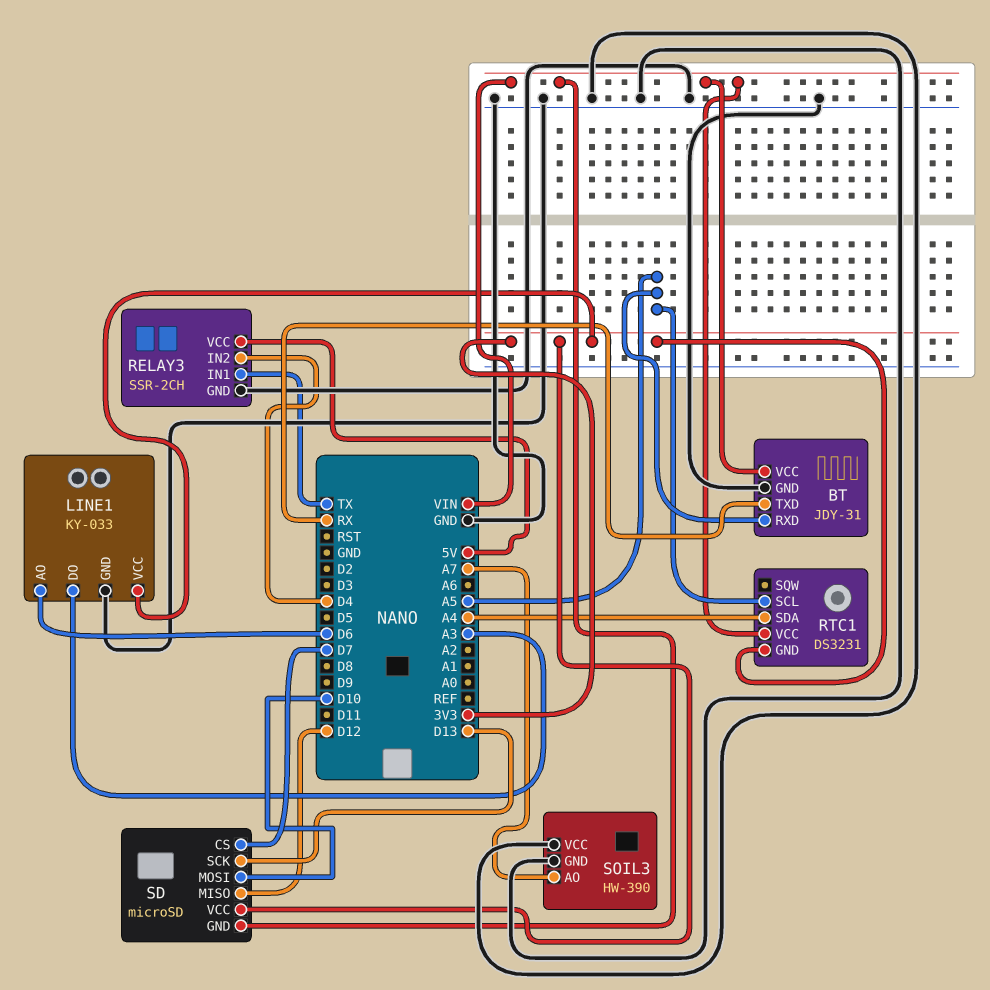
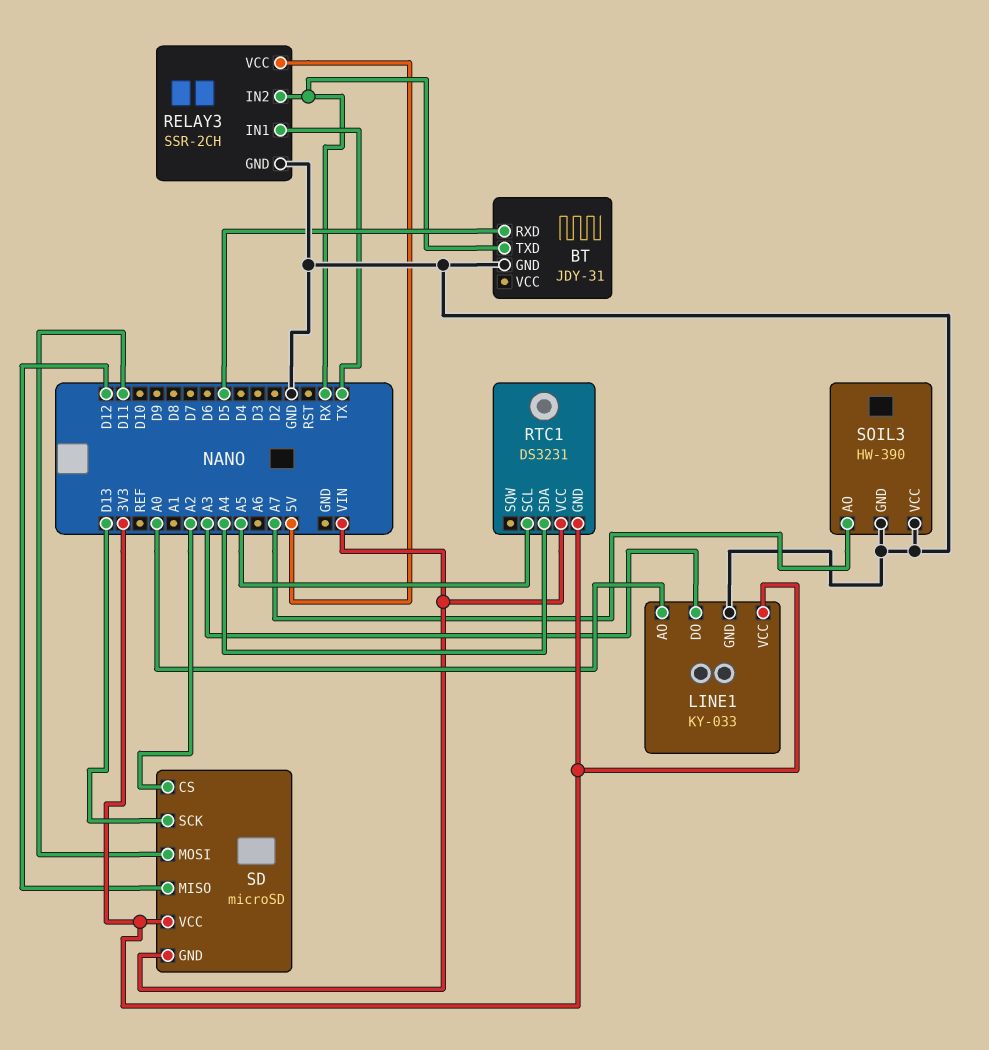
BT pin RXD: A5 -> D5
BT pin VCC: VIN -> none
LINE1 pin AO: D6 -> A0
RELAY3 pin IN2: D4 -> RX
SD pin CS: D7 -> A2
SD pin MOSI: D10 -> D11

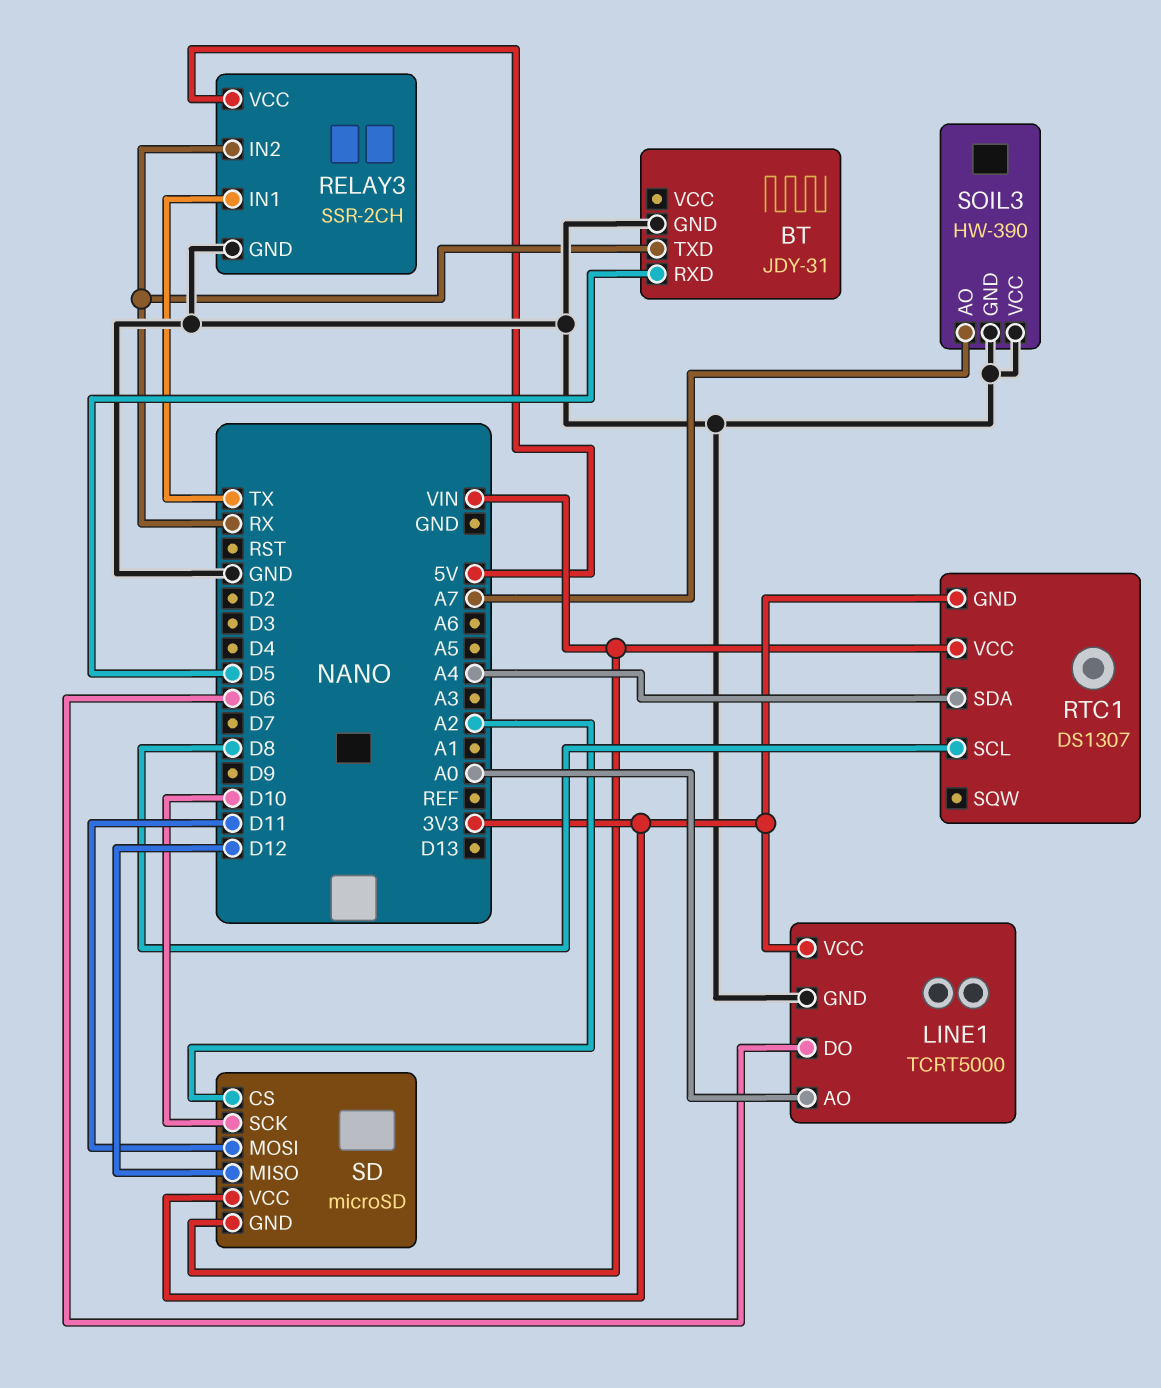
LINE1: KY-033 -> TCRT5000
LINE1 pin DO: A3 -> D6
RTC1: DS3231 -> DS1307
RTC1 pin SCL: A5 -> D8
SD pin SCK: D13 -> D10

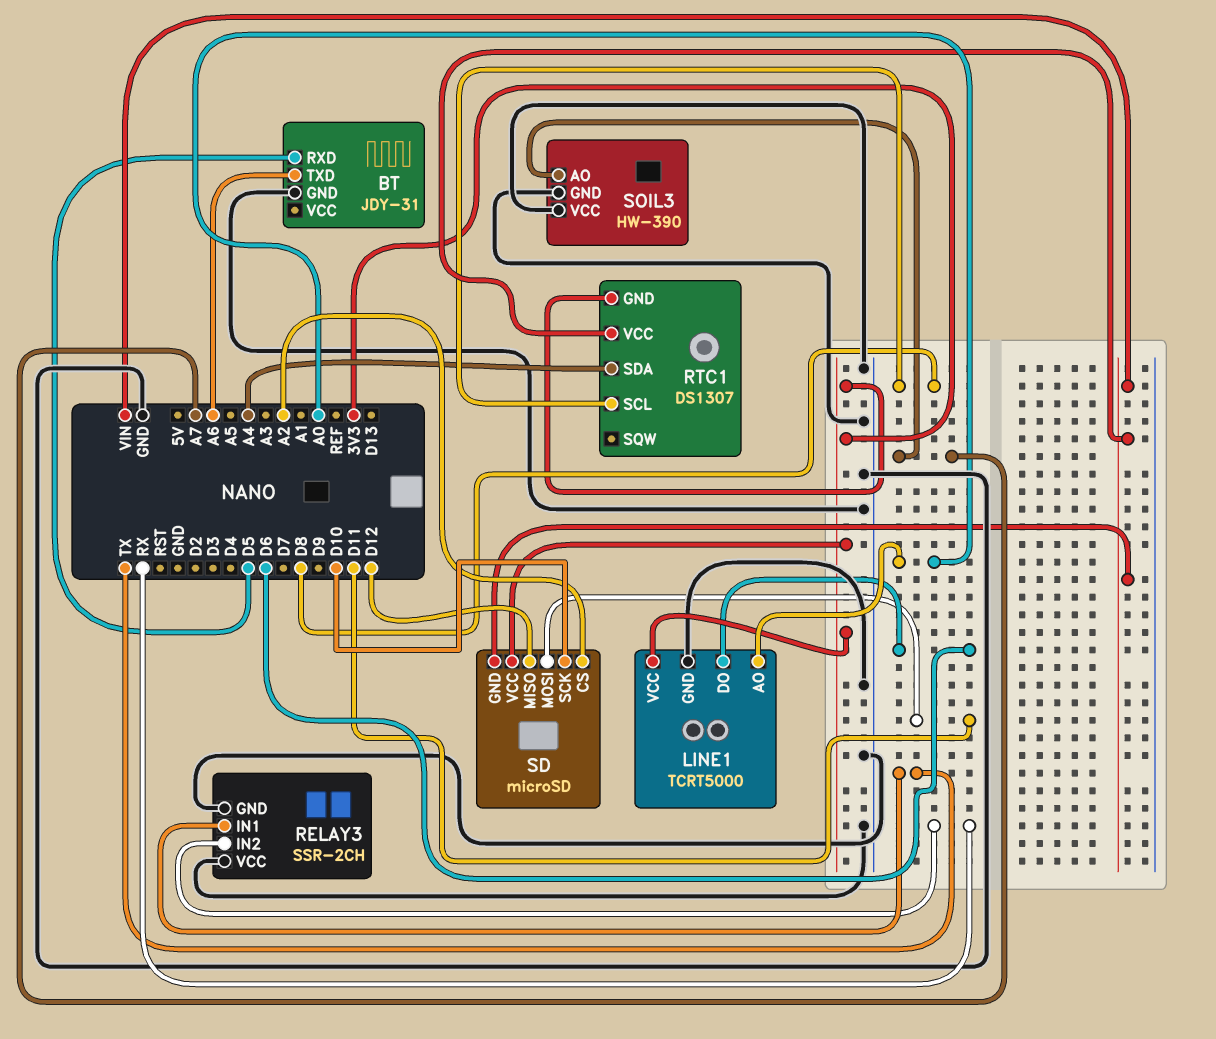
BT pin TXD: RX -> A6
RELAY3 pin VCC: 5V -> GND

